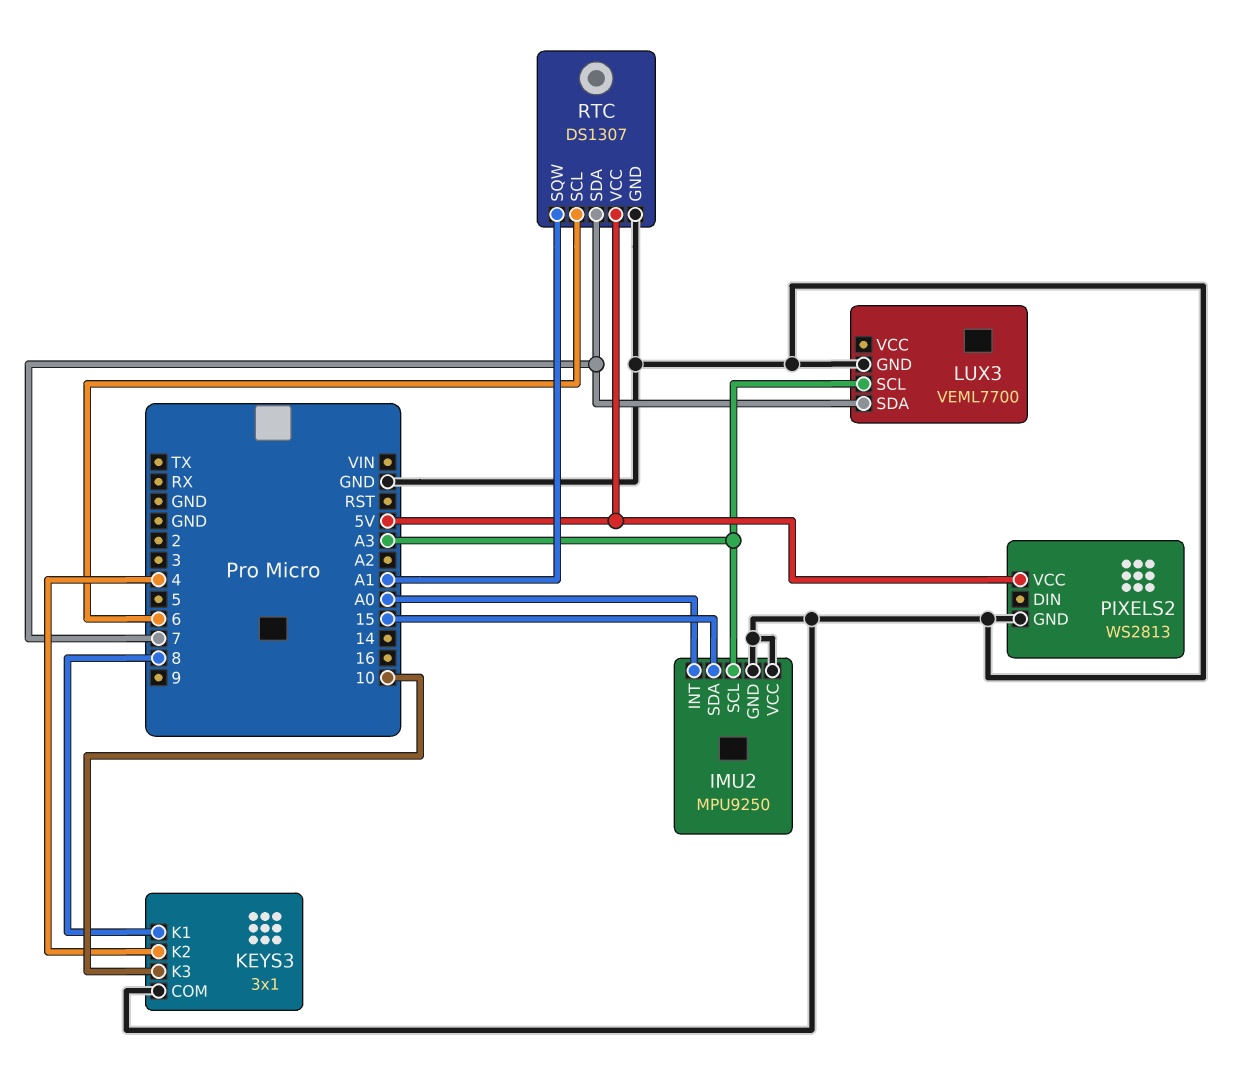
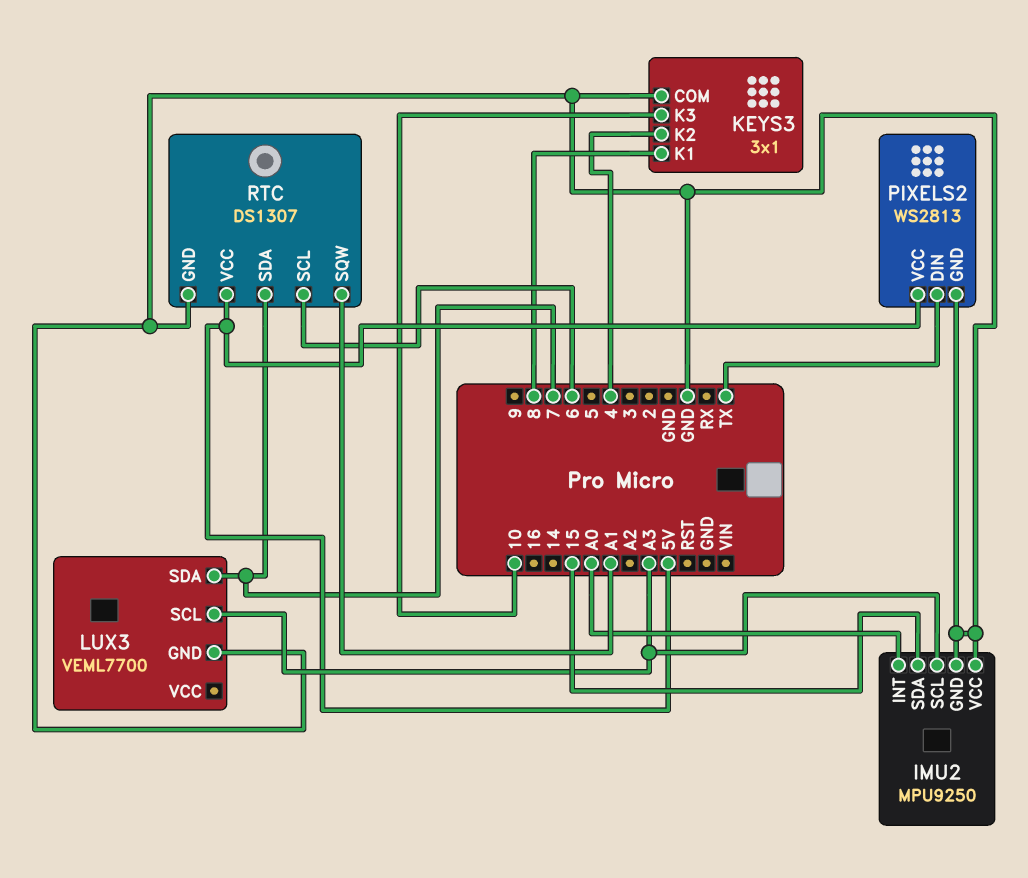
PIXELS2 pin DIN: none -> TX

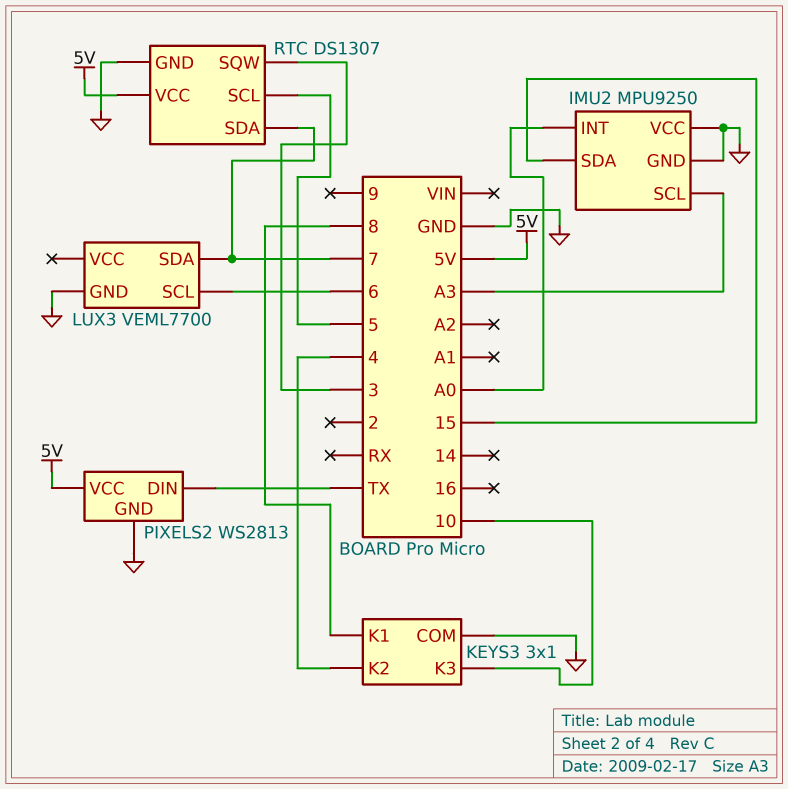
LUX3 pin SCL: A3 -> 6
RTC pin SCL: 6 -> 5
RTC pin SQW: A1 -> 3

